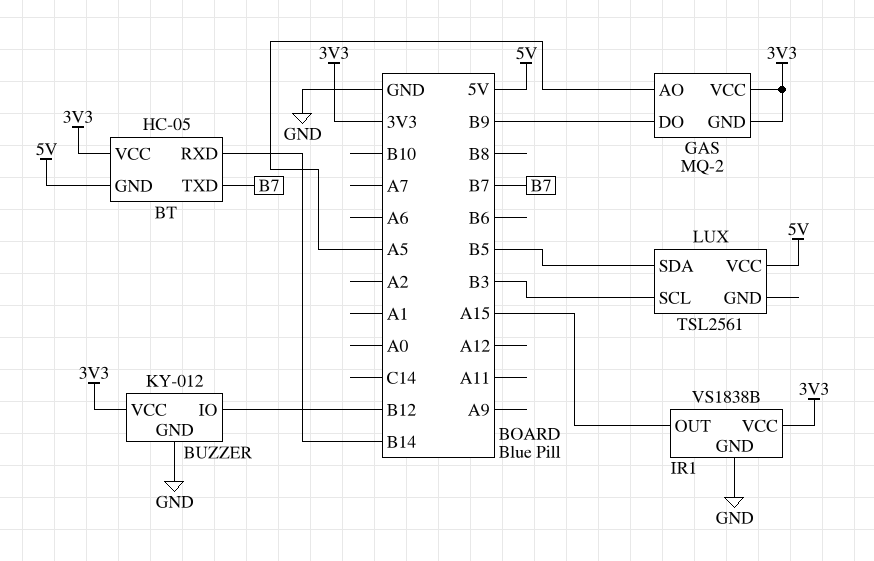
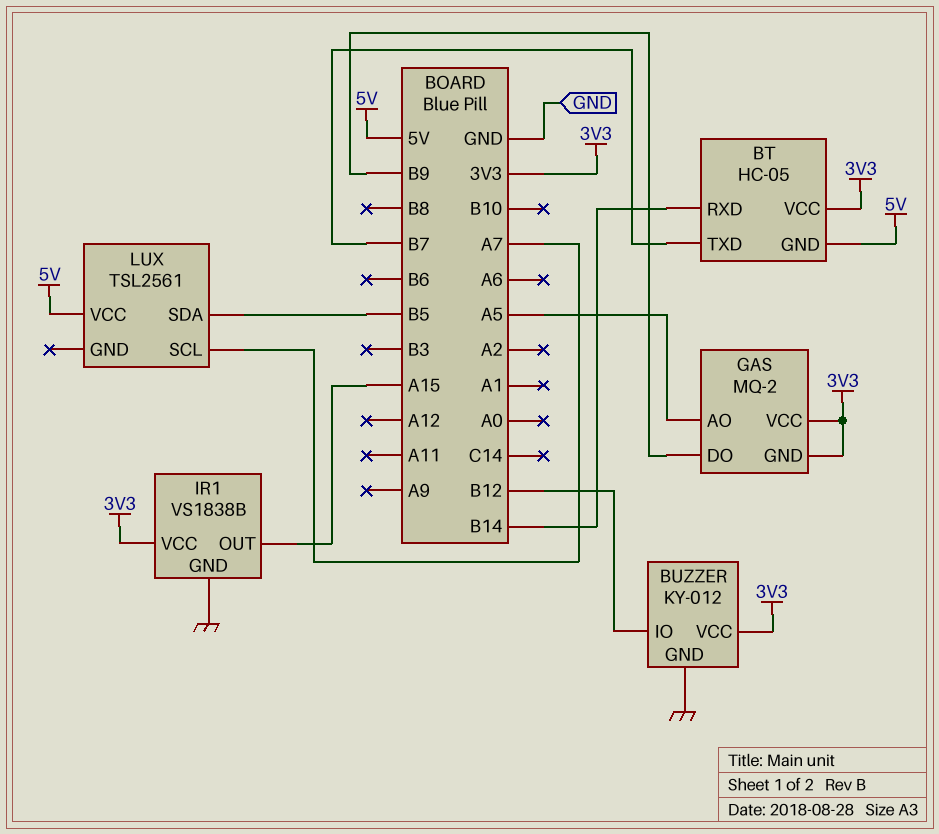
LUX pin SCL: B3 -> A7

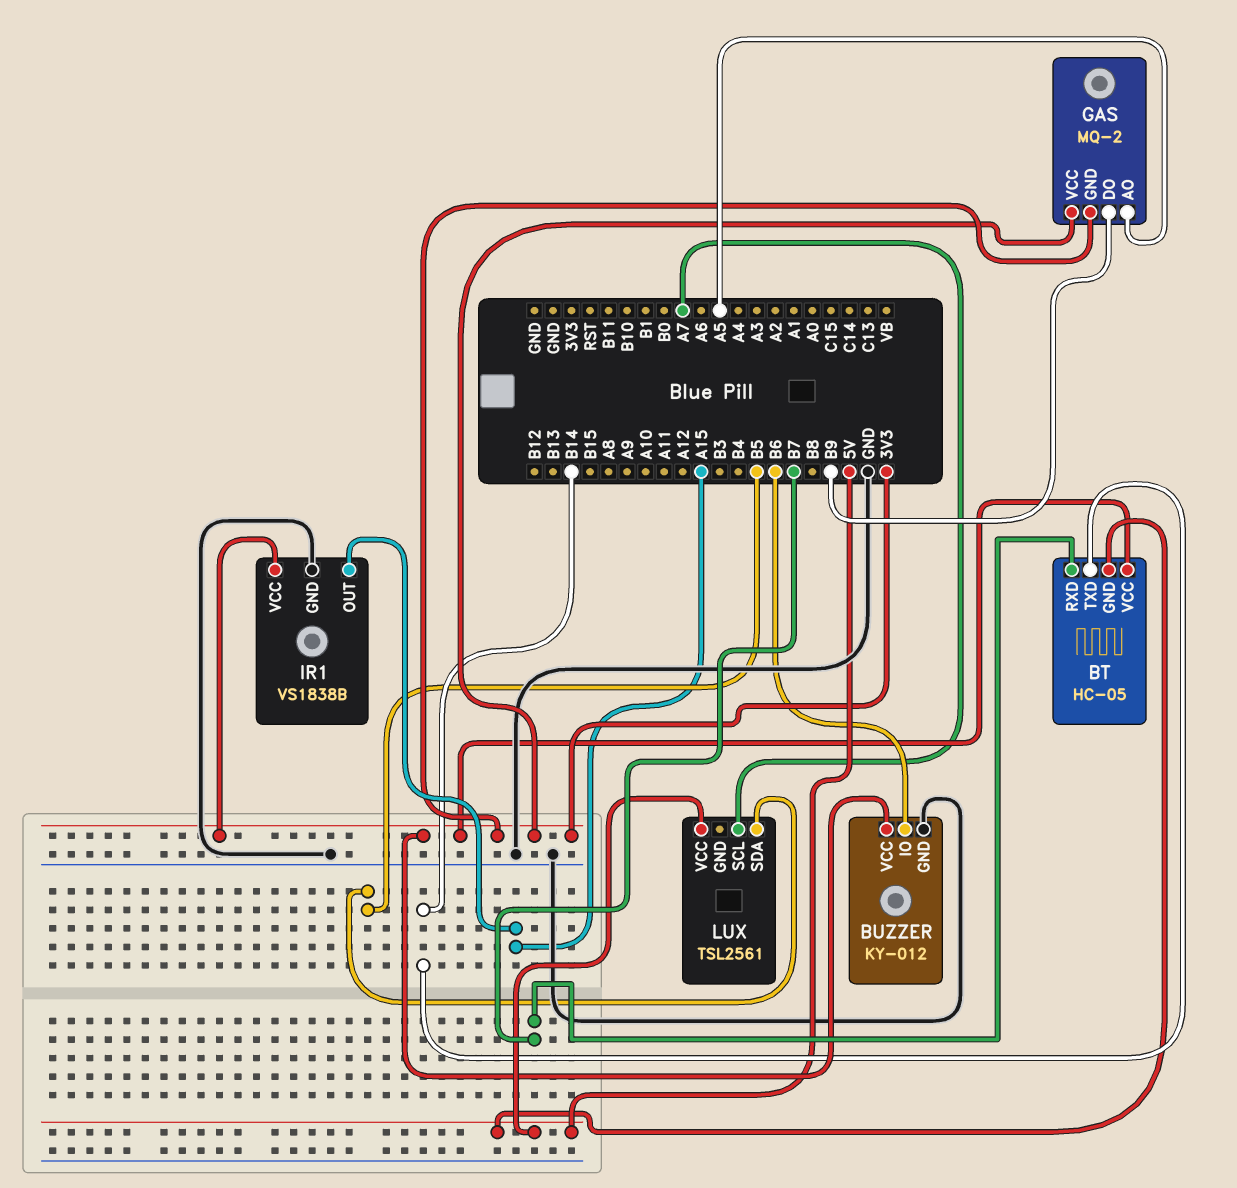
BT pin RXD: B14 -> B7
BT pin TXD: B7 -> B14
BUZZER pin IO: B12 -> B6

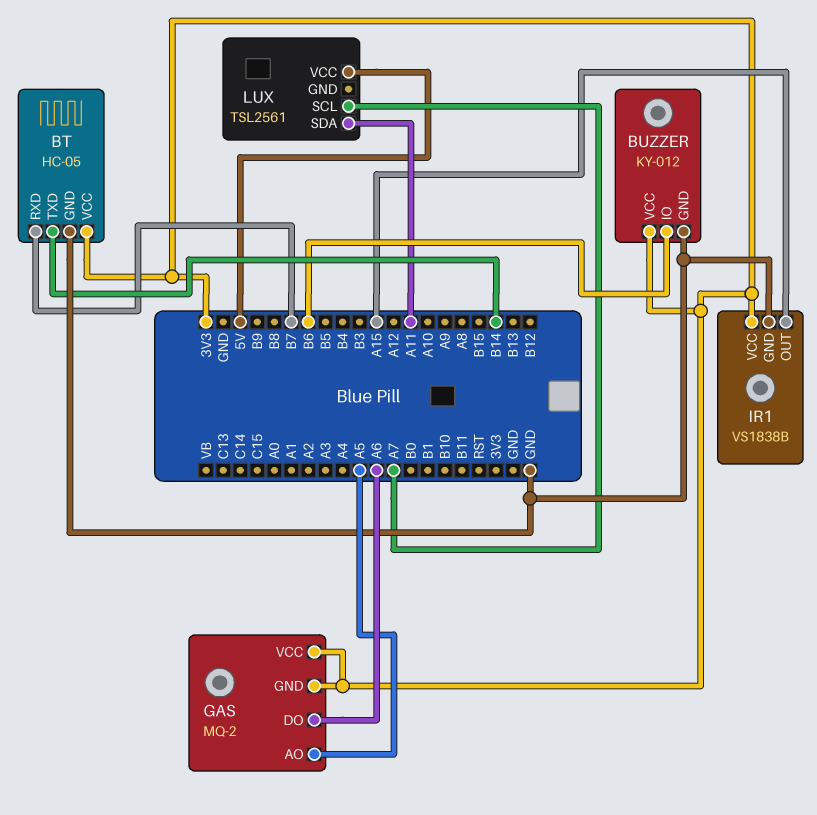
BT pin GND: 5V -> GND
GAS pin DO: B9 -> A6
LUX pin SDA: B5 -> A11

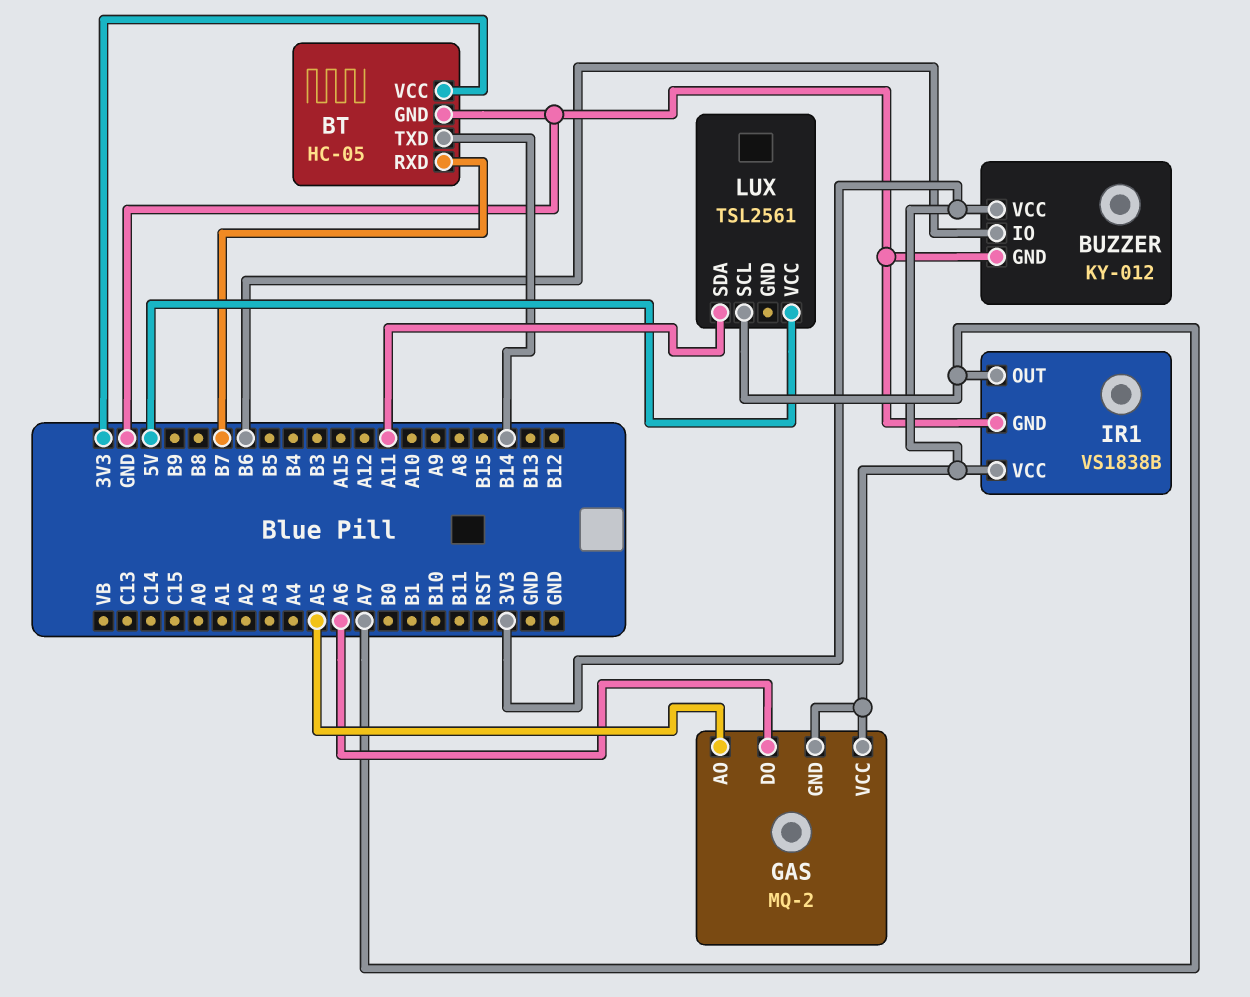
IR1 pin OUT: A15 -> A7

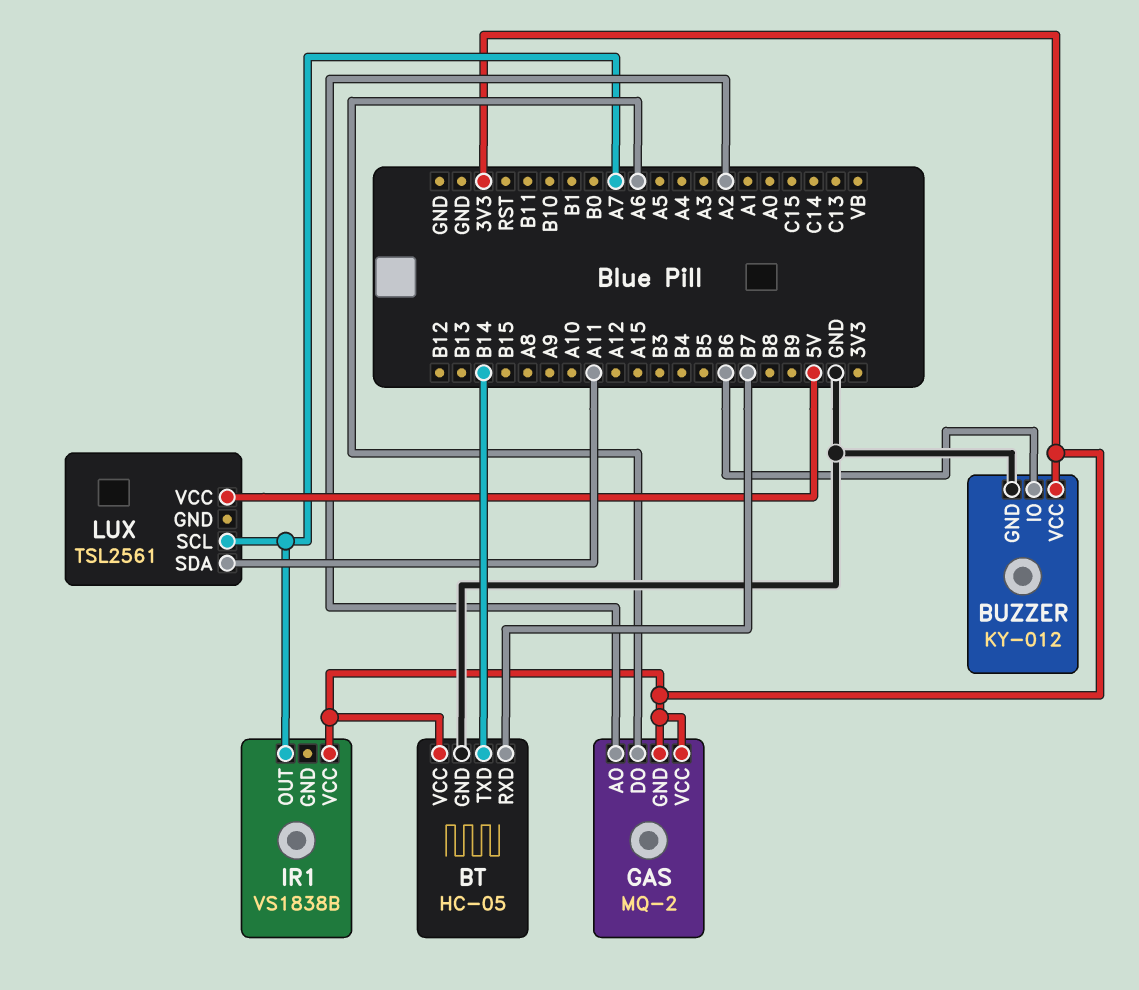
GAS pin AO: A5 -> A2
IR1 pin GND: GND -> none

